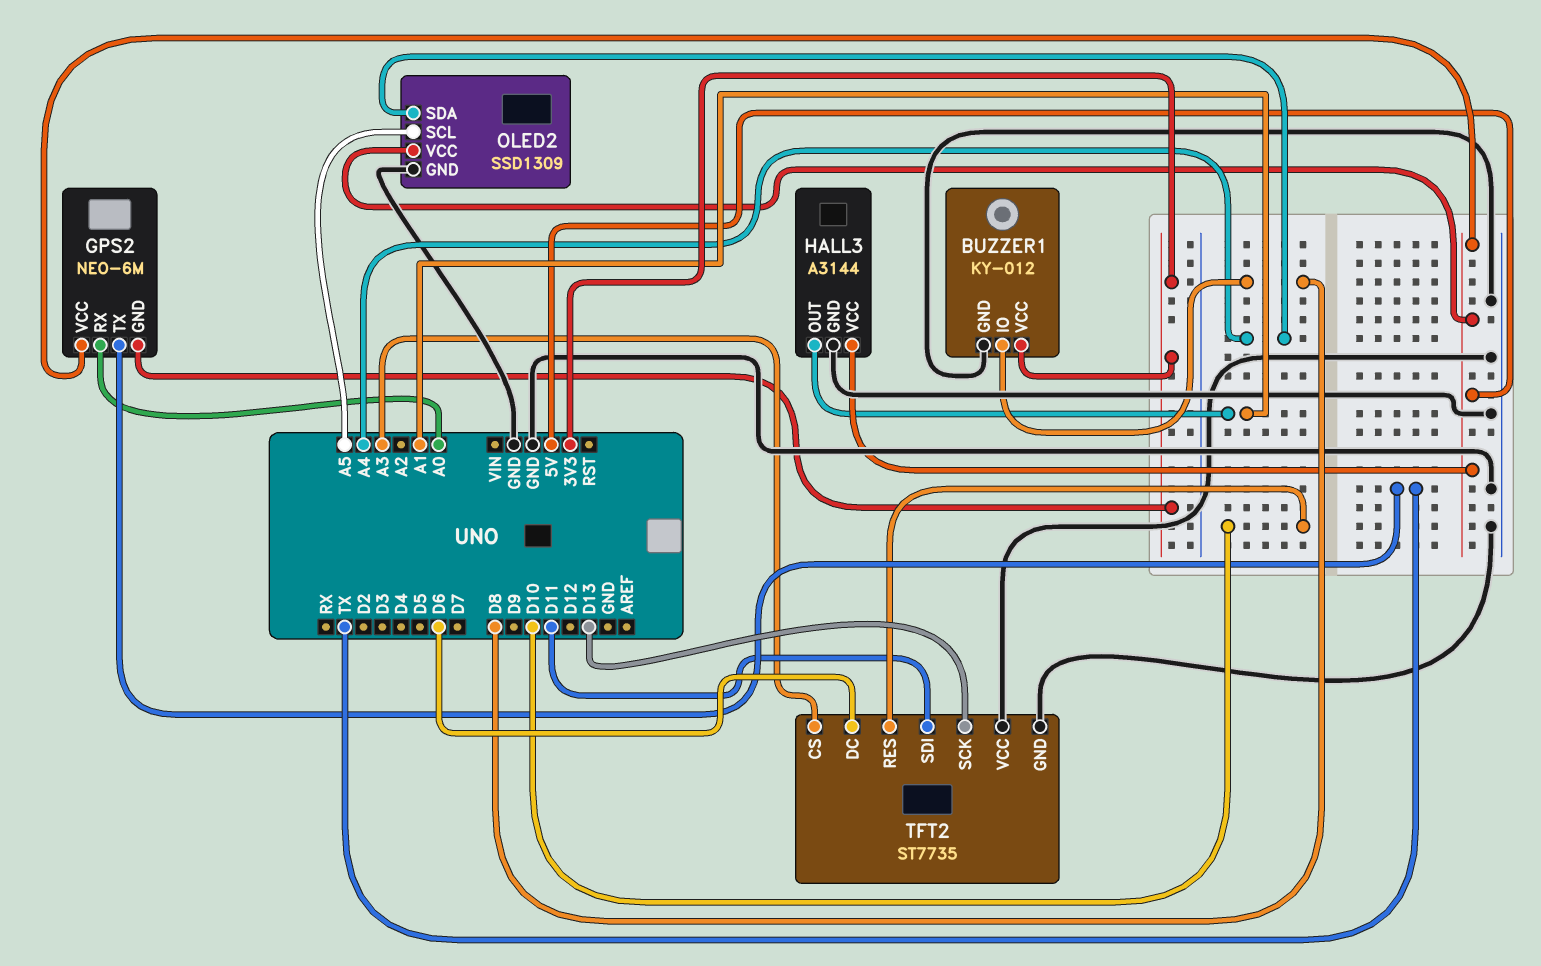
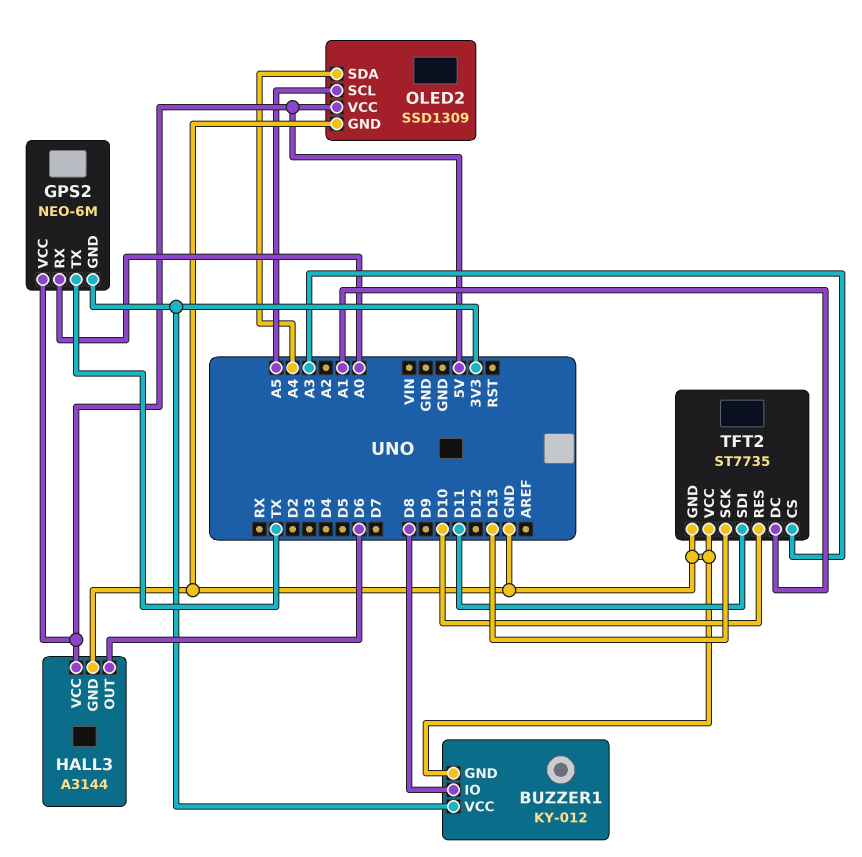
HALL3 pin OUT: A1 -> D6
TFT2 pin DC: D6 -> A1

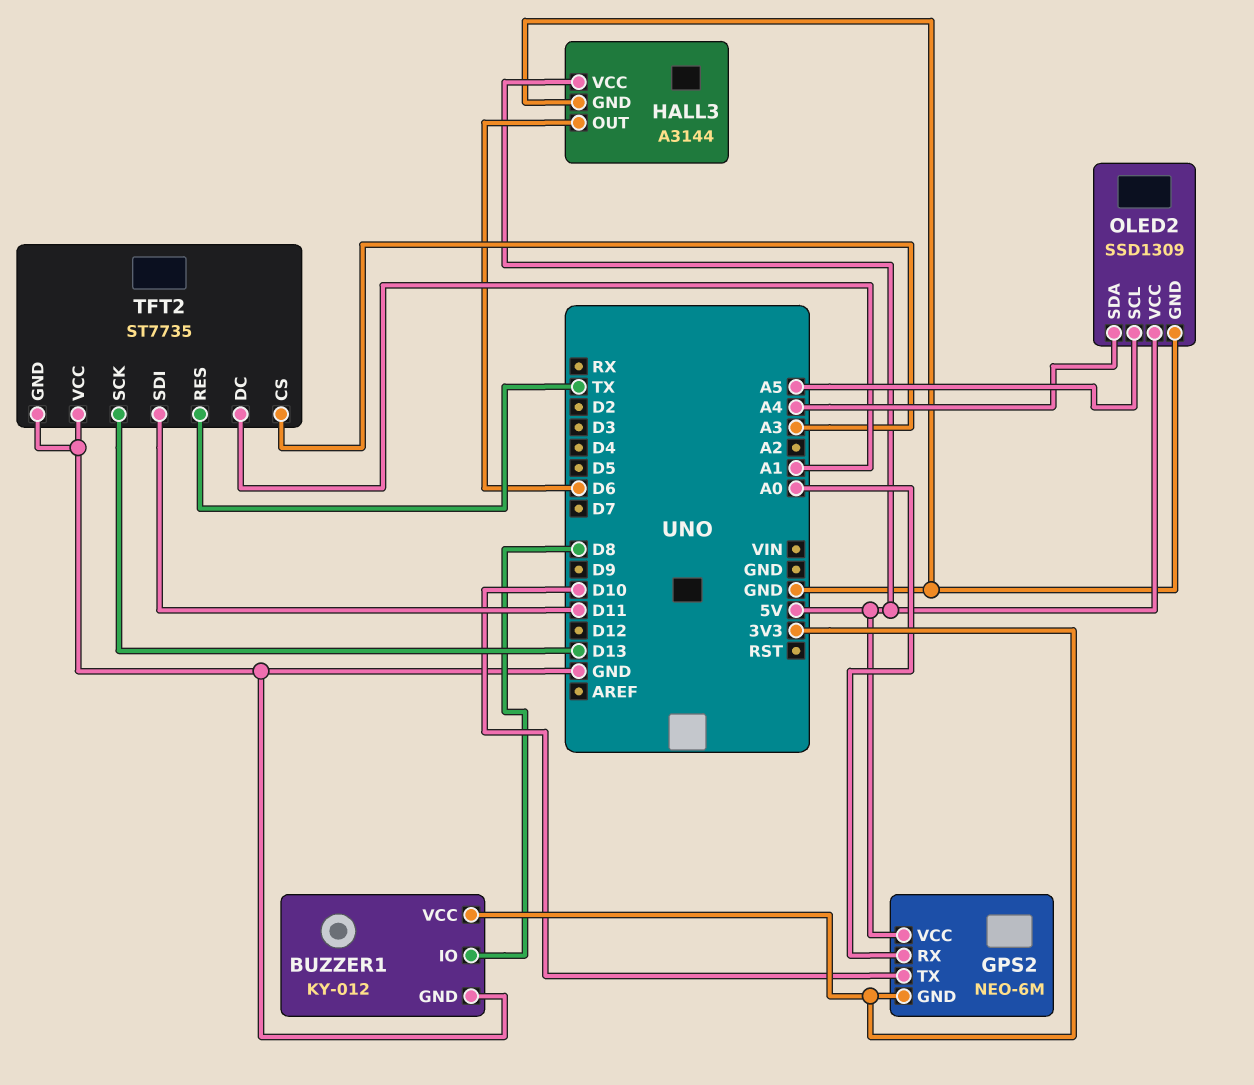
GPS2 pin TX: TX -> D10
TFT2 pin RES: D10 -> TX

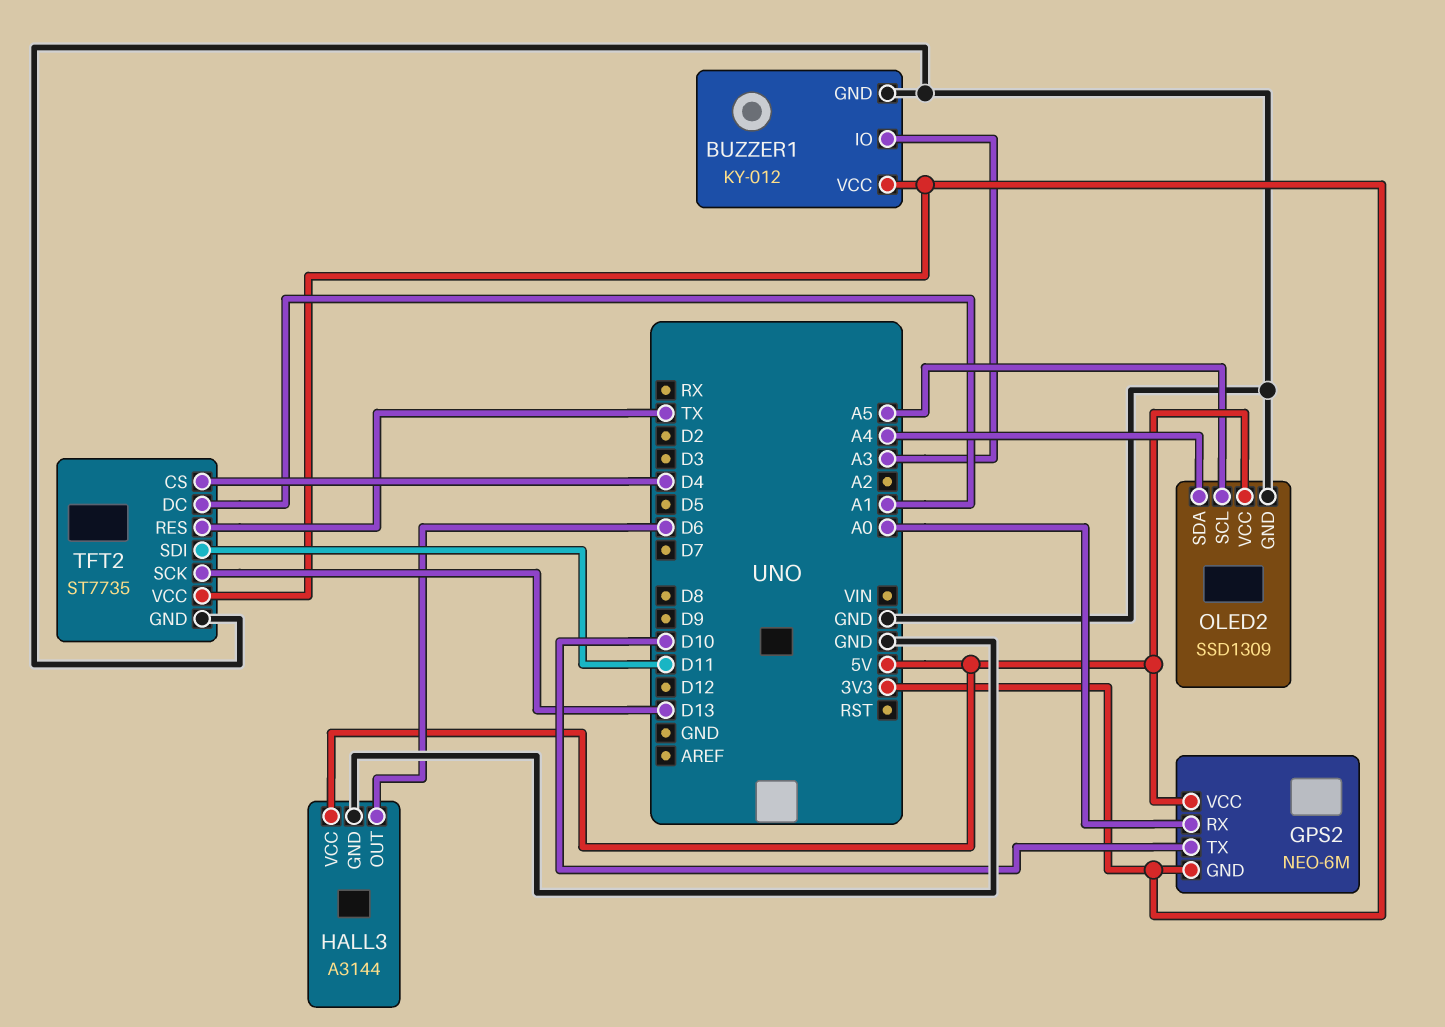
BUZZER1 pin IO: D8 -> A3
TFT2 pin CS: A3 -> D4
TFT2 pin VCC: GND -> 3V3

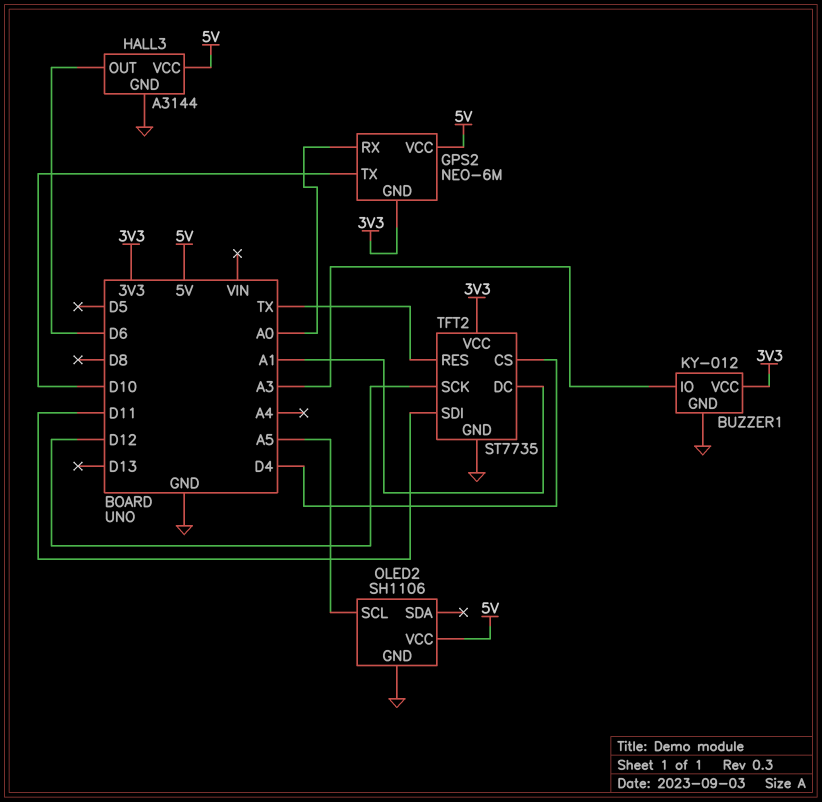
OLED2: SSD1309 -> SH1106
OLED2 pin SDA: A4 -> none
TFT2 pin SCK: D13 -> D12

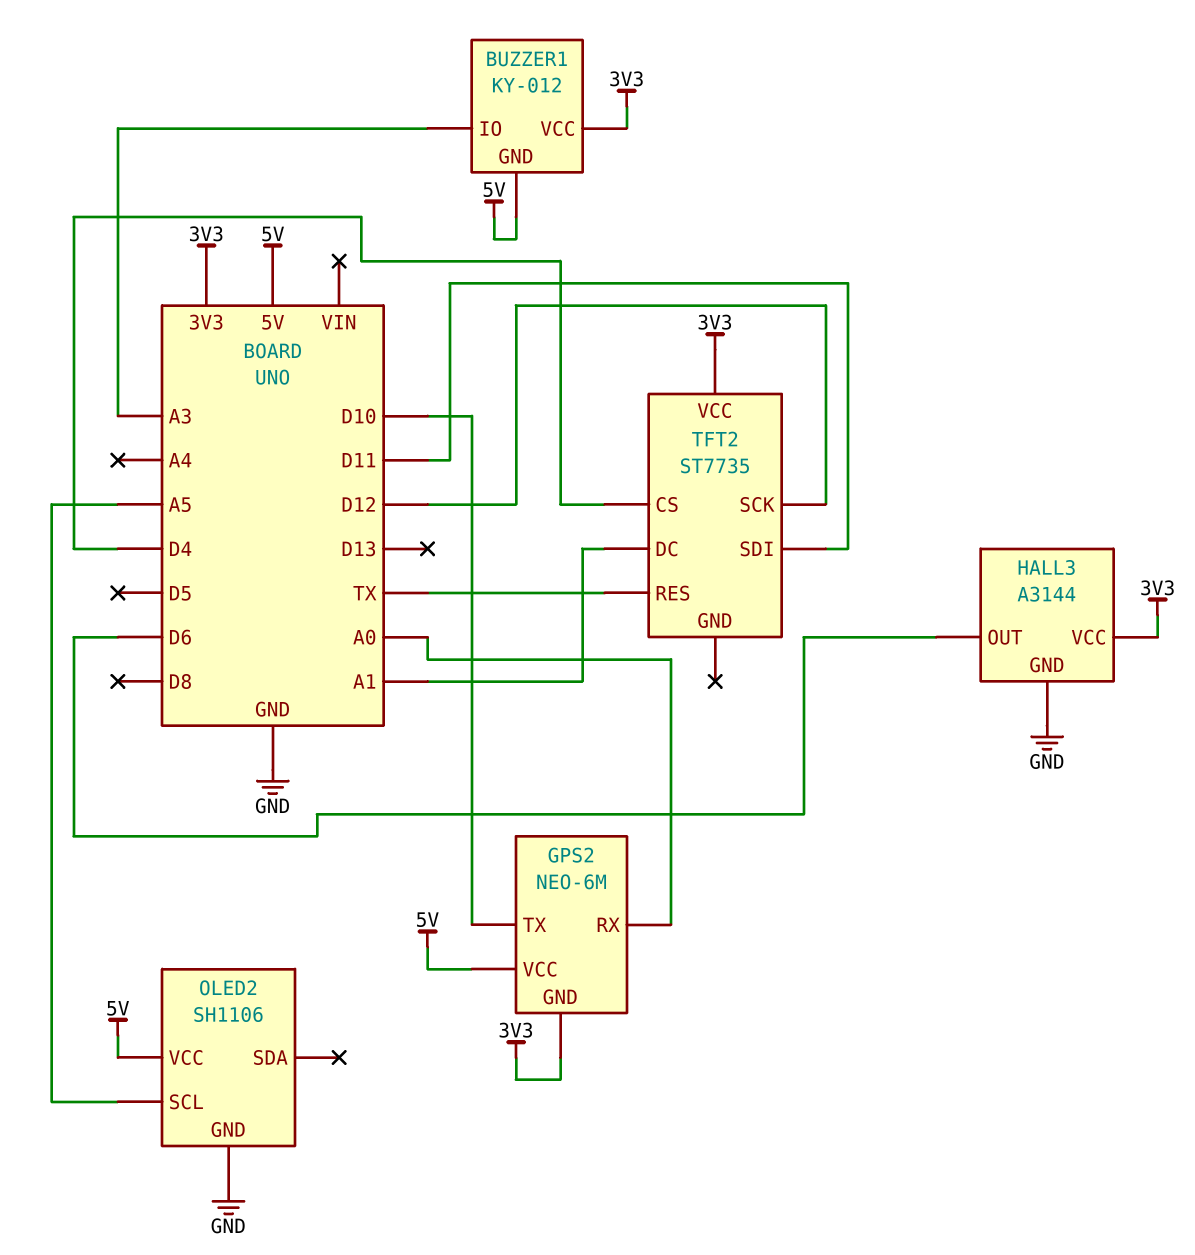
BUZZER1 pin GND: GND -> 5V
HALL3 pin VCC: 5V -> 3V3
TFT2 pin GND: GND -> none

